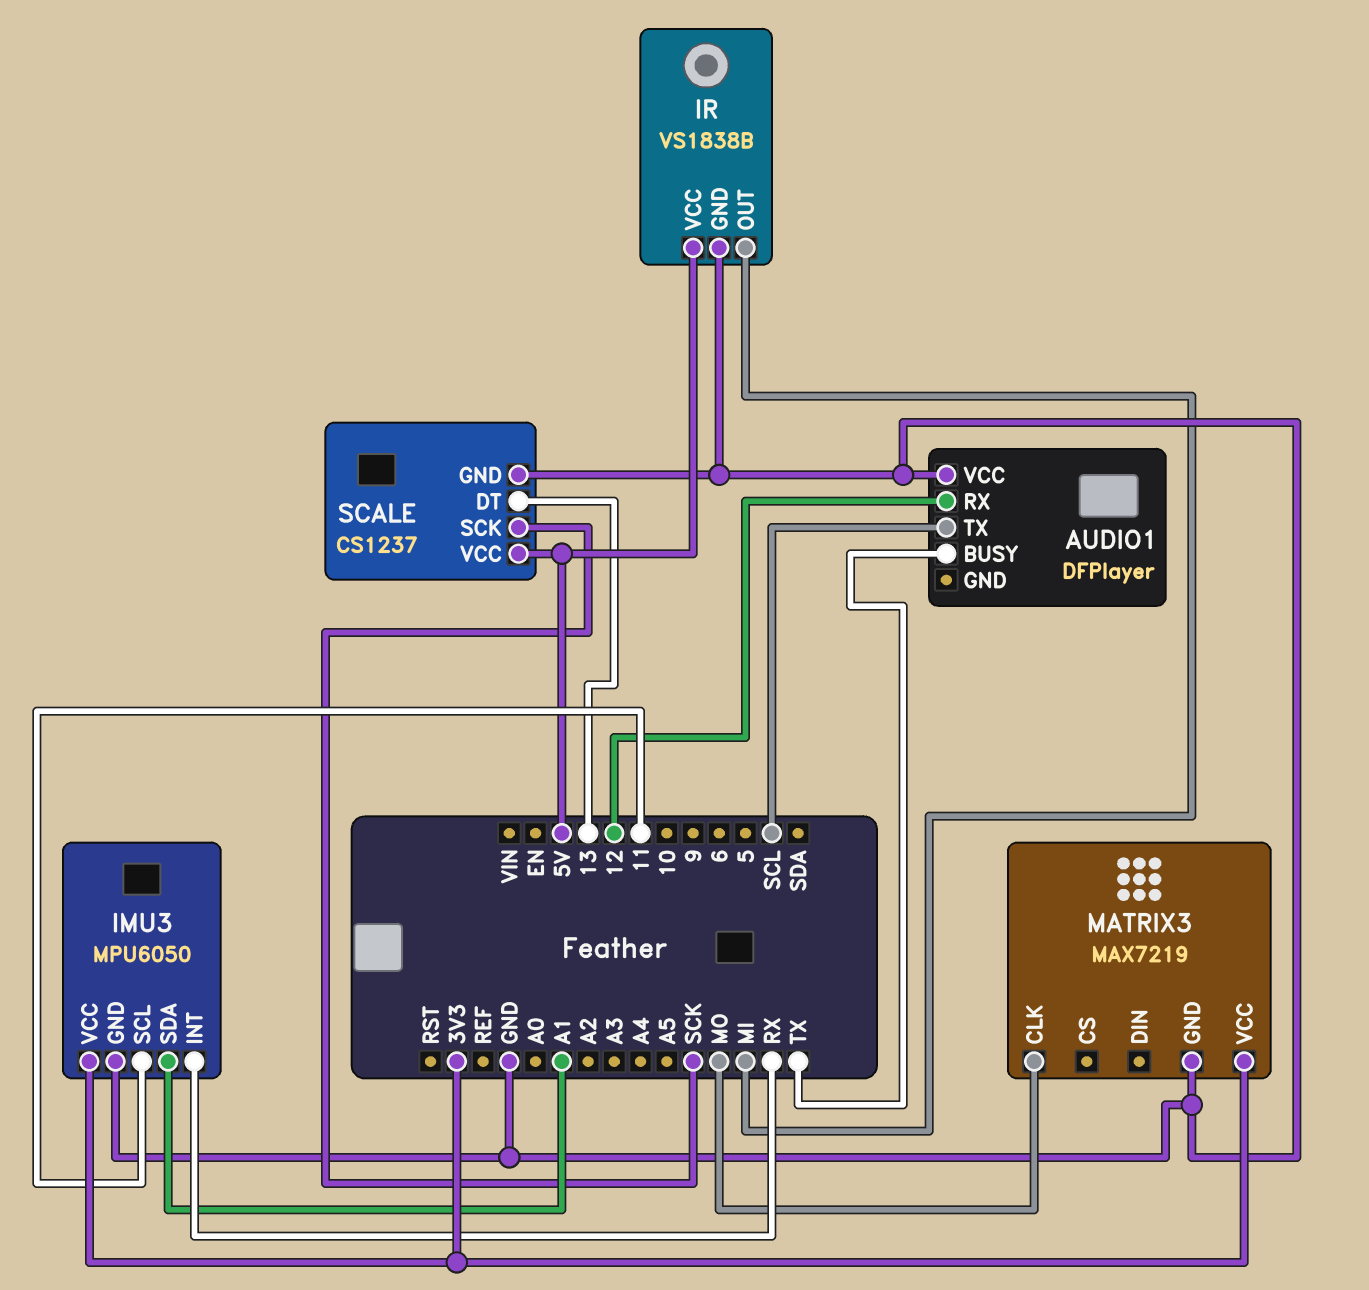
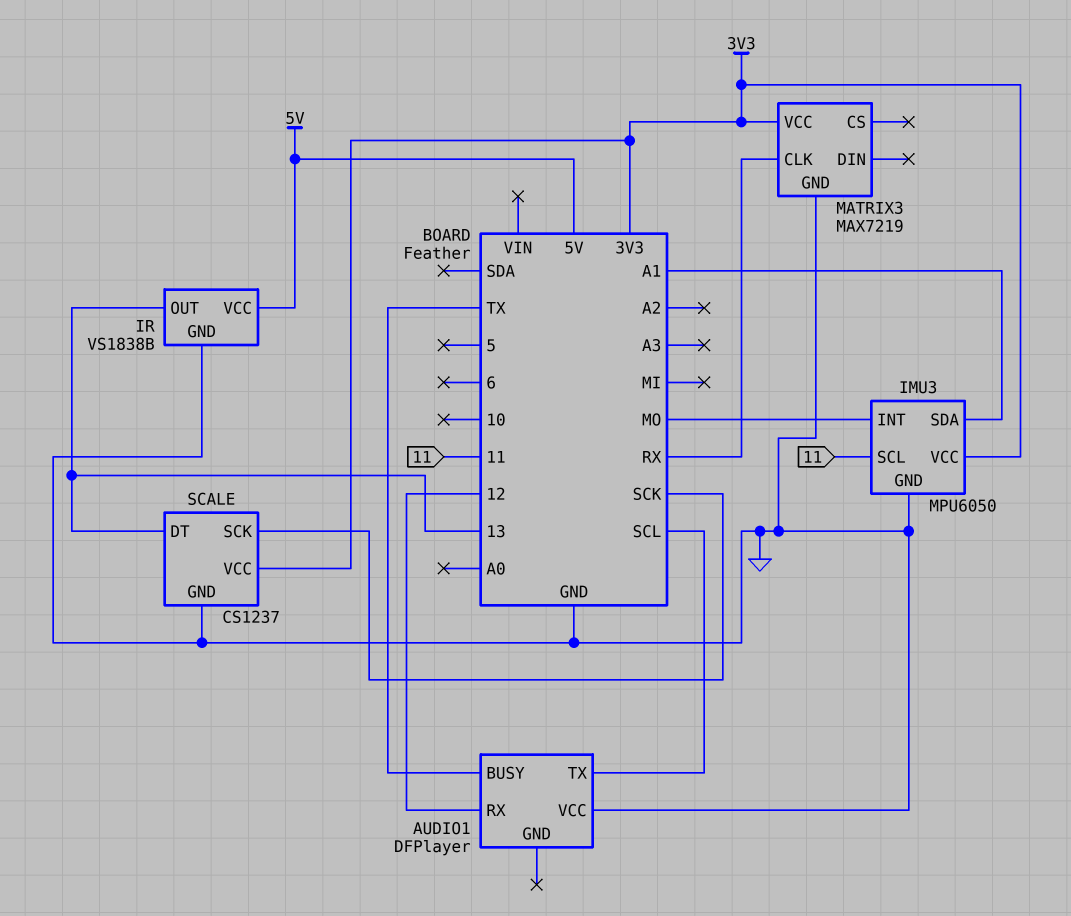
IMU3 pin INT: RX -> MO
IR pin OUT: MI -> 13
MATRIX3 pin CLK: MO -> RX
SCALE pin VCC: 5V -> 3V3

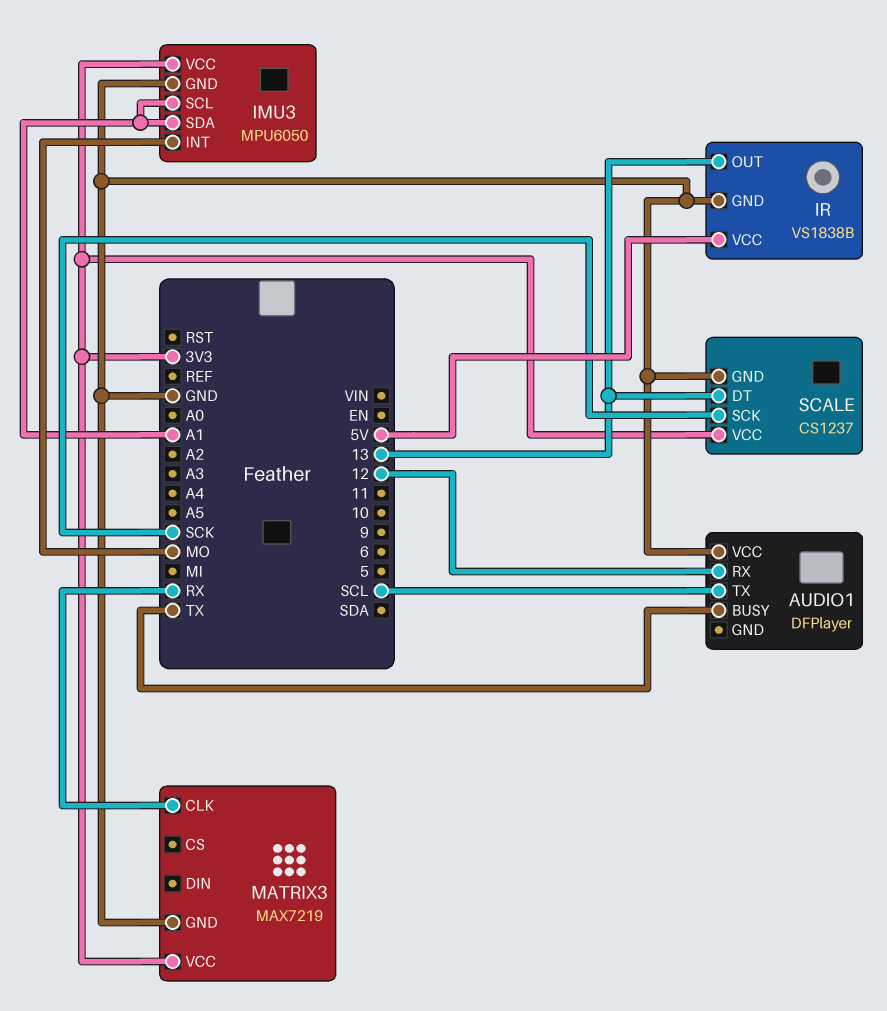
IMU3 pin SCL: 11 -> A1

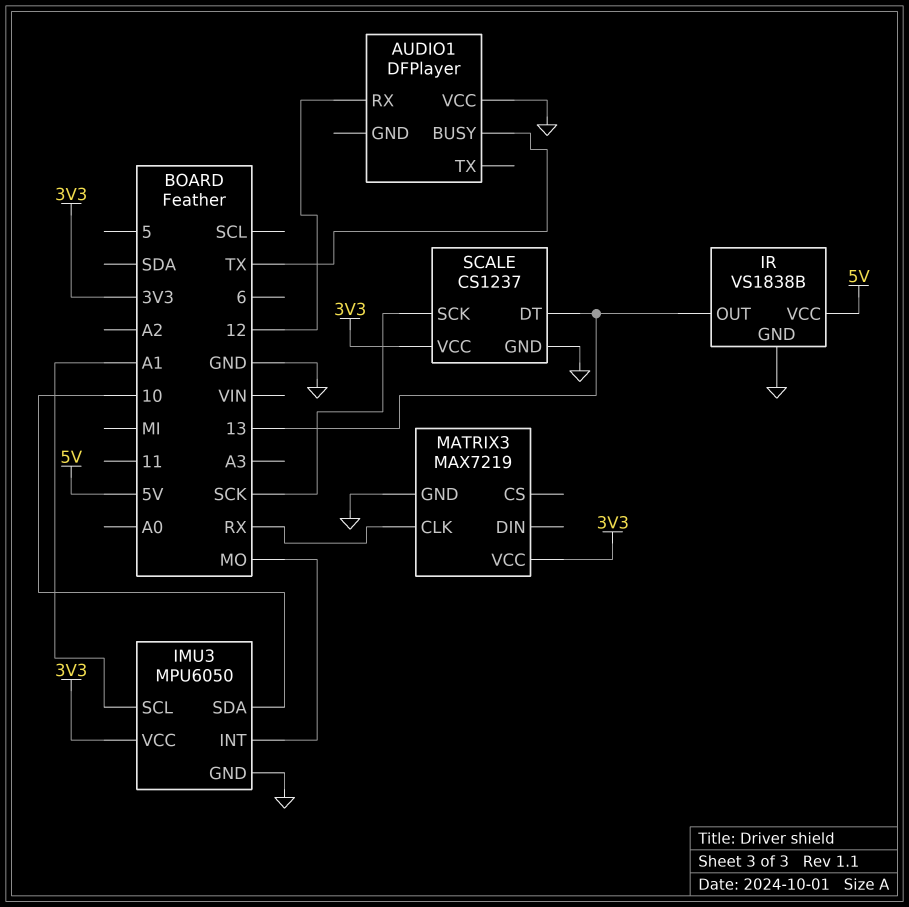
AUDIO1 pin TX: SCL -> none
IMU3 pin SDA: A1 -> 10

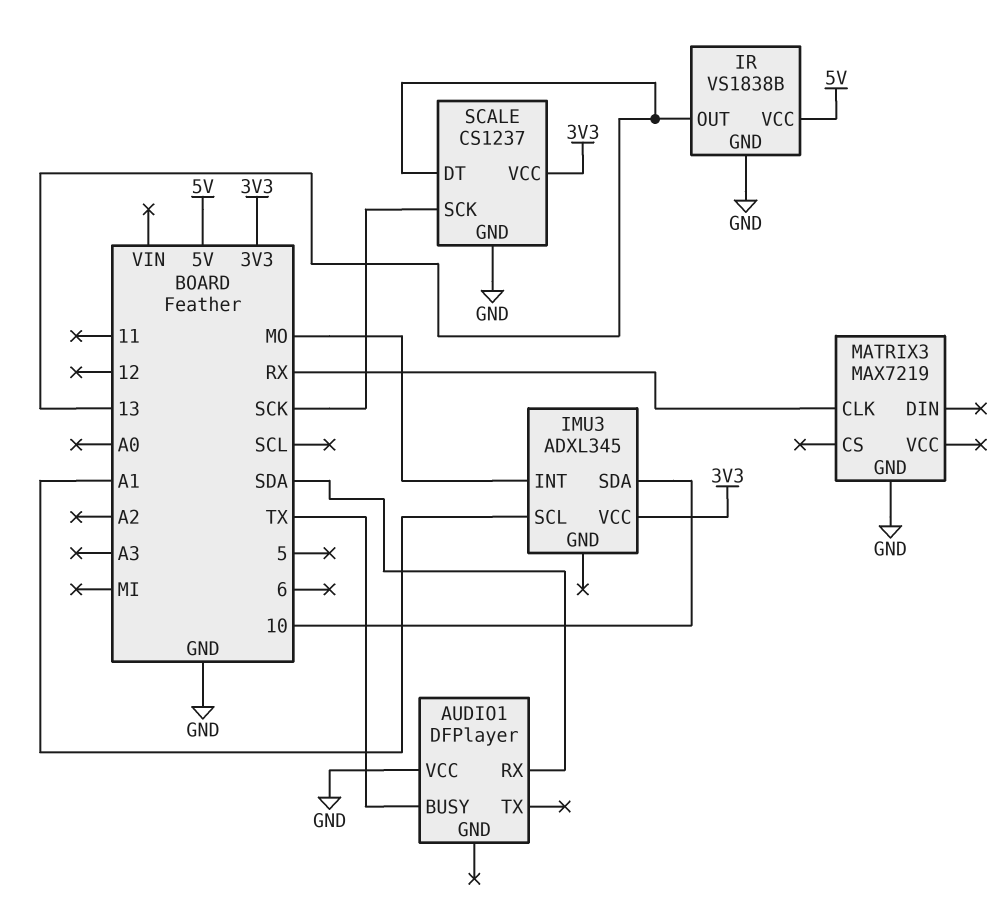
AUDIO1 pin RX: 12 -> SDA
IMU3: MPU6050 -> ADXL345
IMU3 pin GND: GND -> none
MATRIX3 pin VCC: 3V3 -> none

